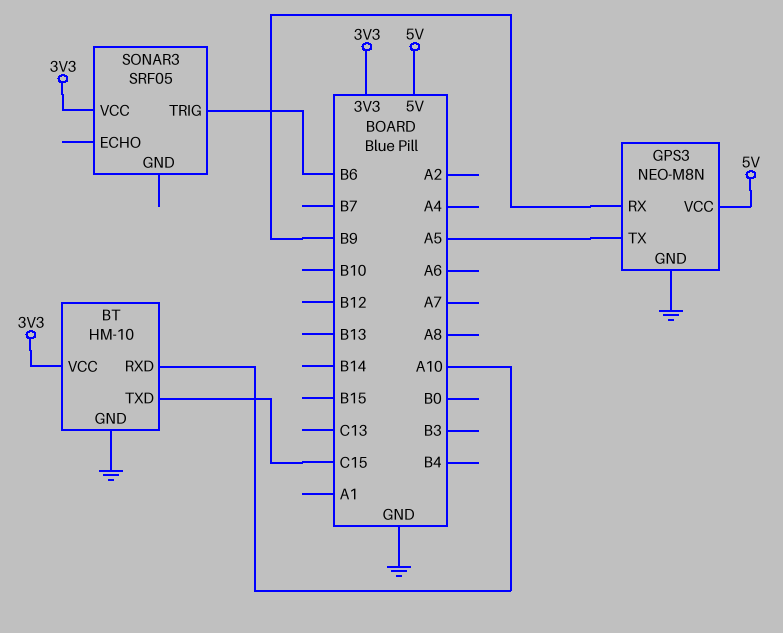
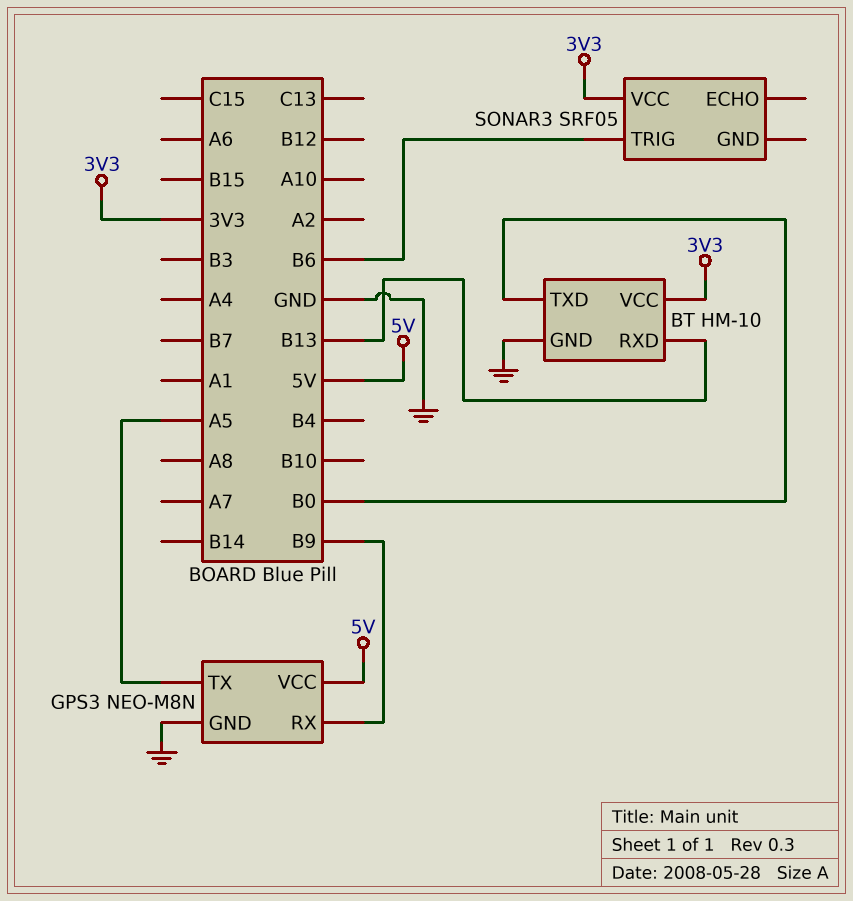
BT pin RXD: A10 -> B13
BT pin TXD: C15 -> B0

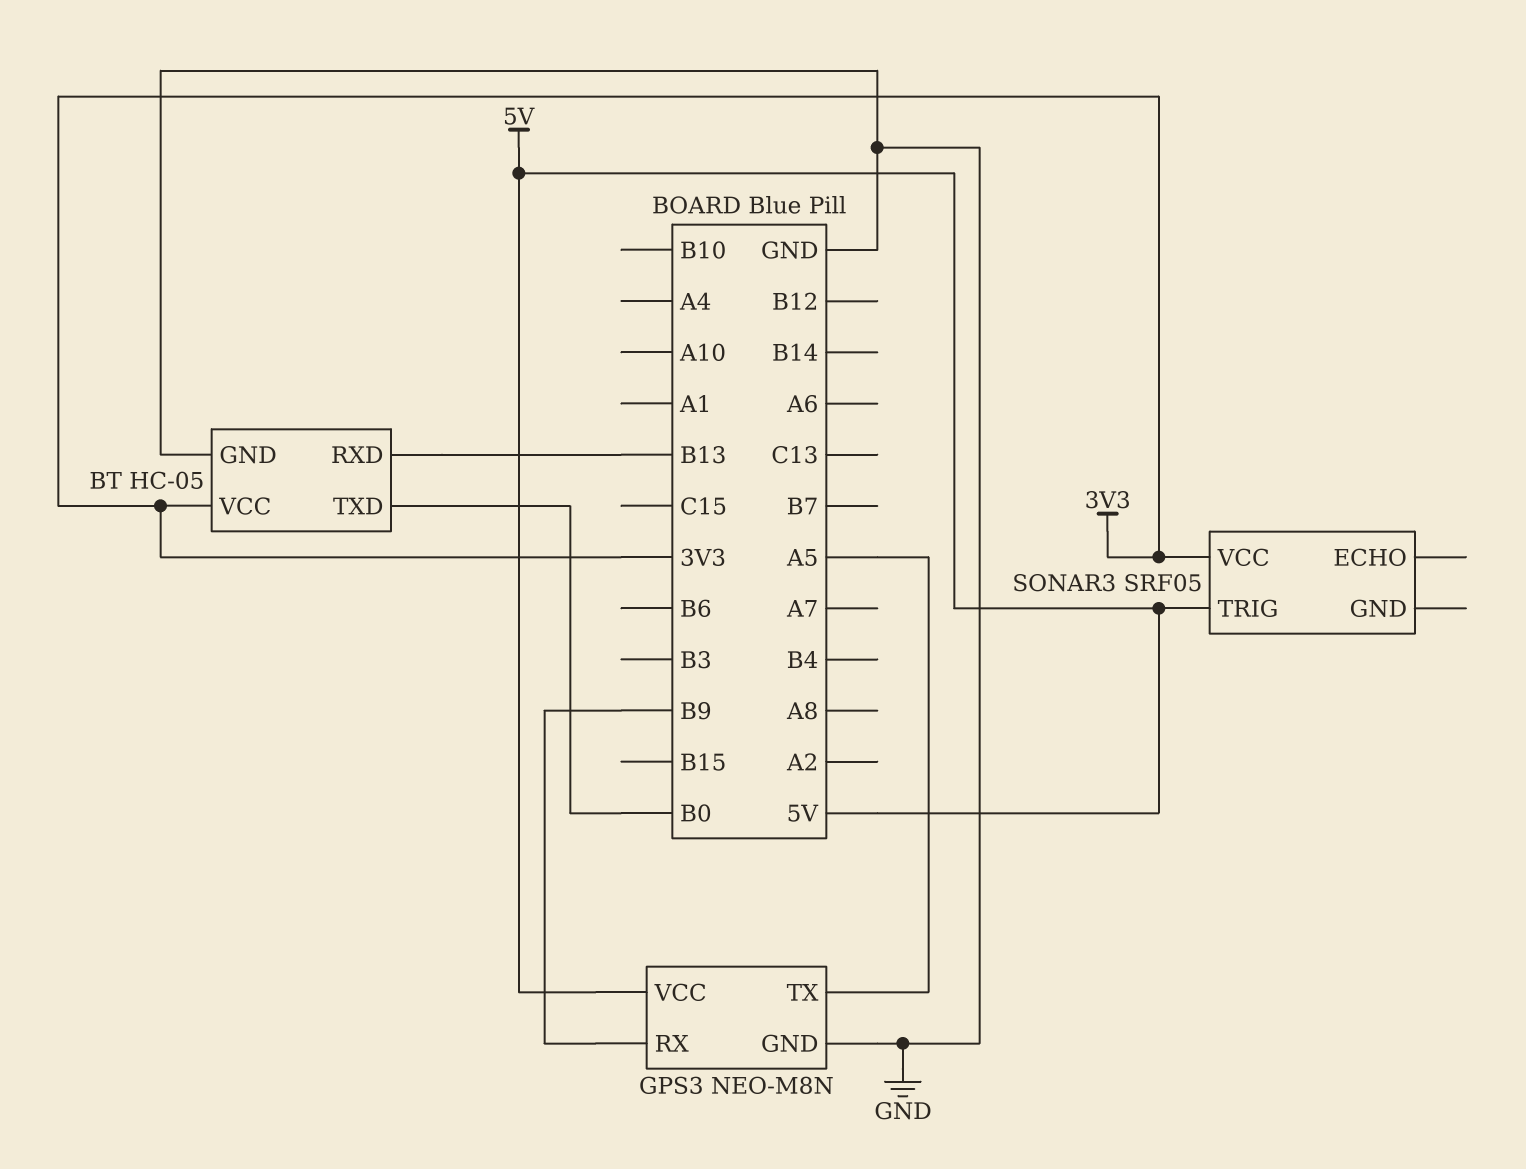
BT: HM-10 -> HC-05
SONAR3 pin TRIG: B6 -> 5V

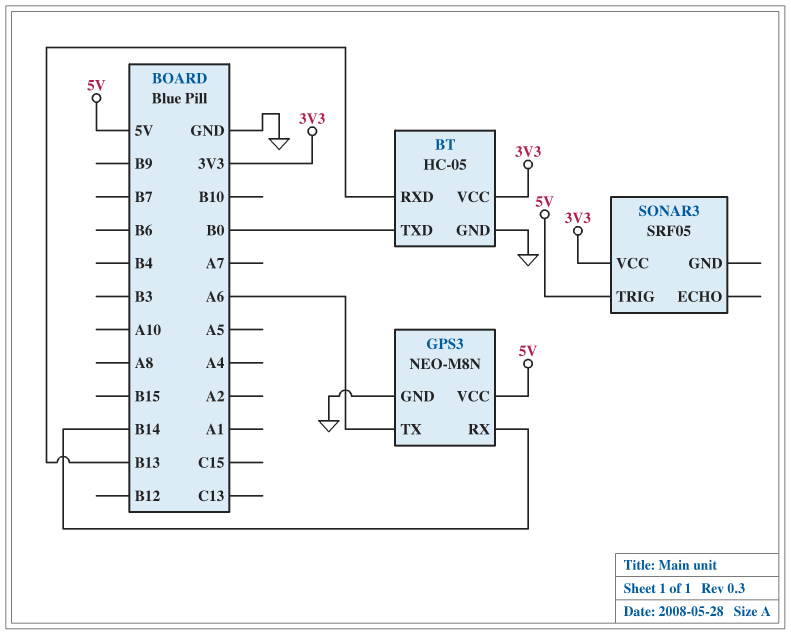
GPS3 pin RX: B9 -> B14
GPS3 pin TX: A5 -> A6

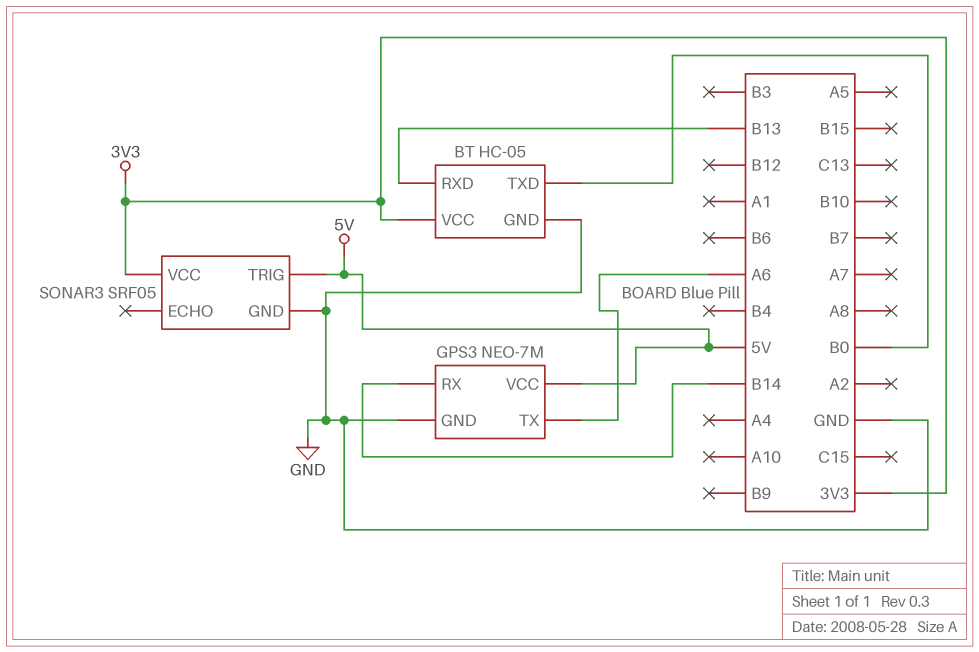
GPS3: NEO-M8N -> NEO-7M
SONAR3 pin GND: none -> GND

